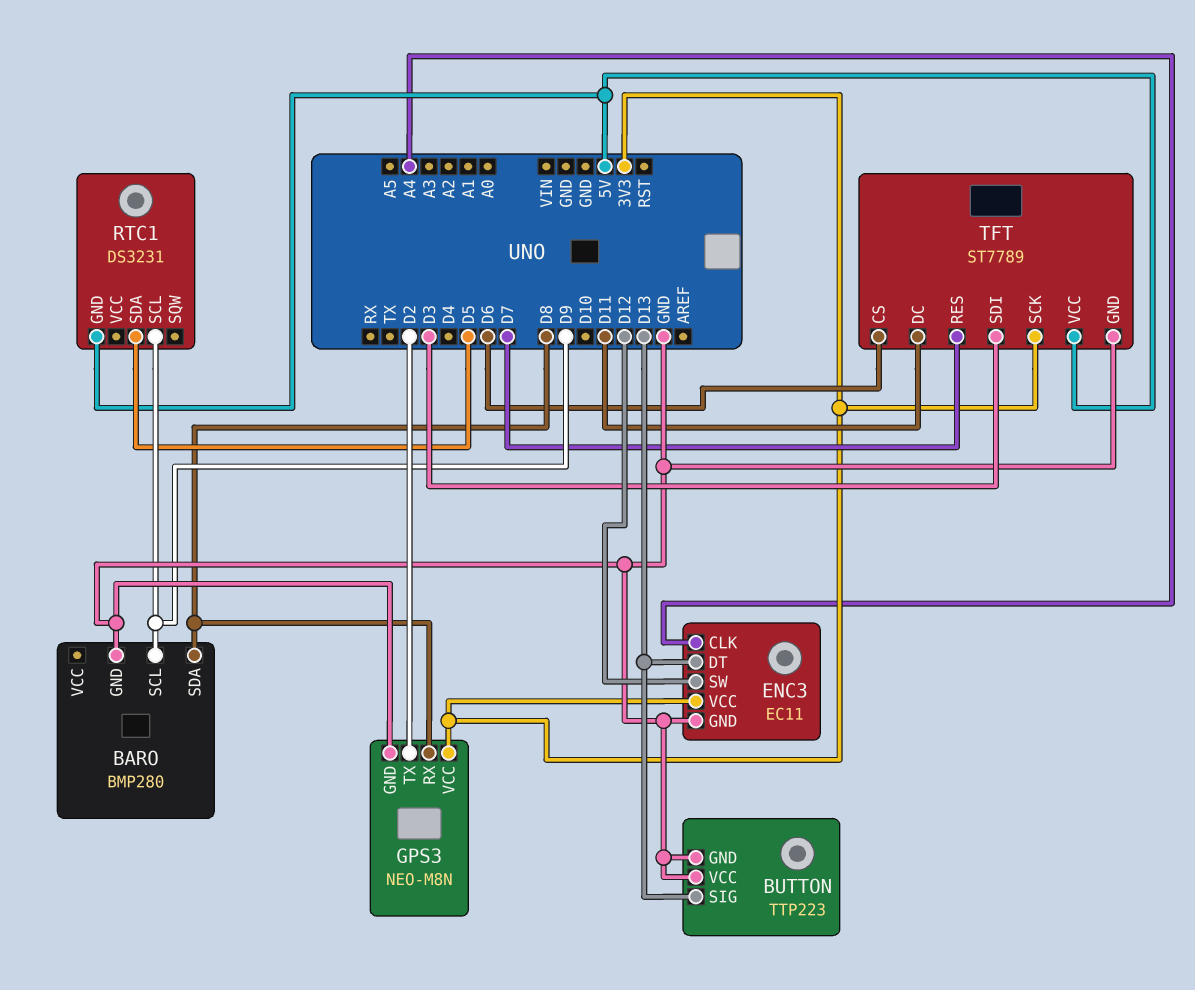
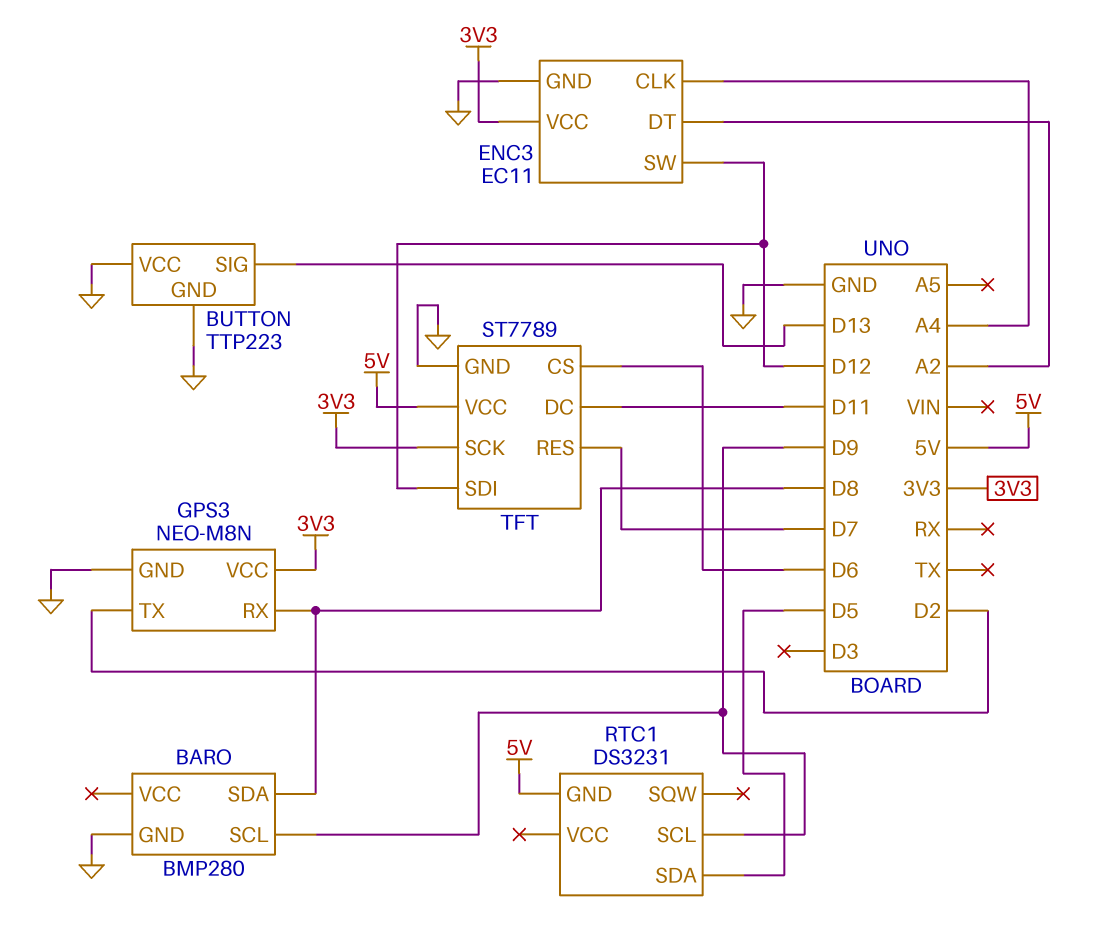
ENC3 pin DT: D13 -> A2
TFT pin SDI: D3 -> D12

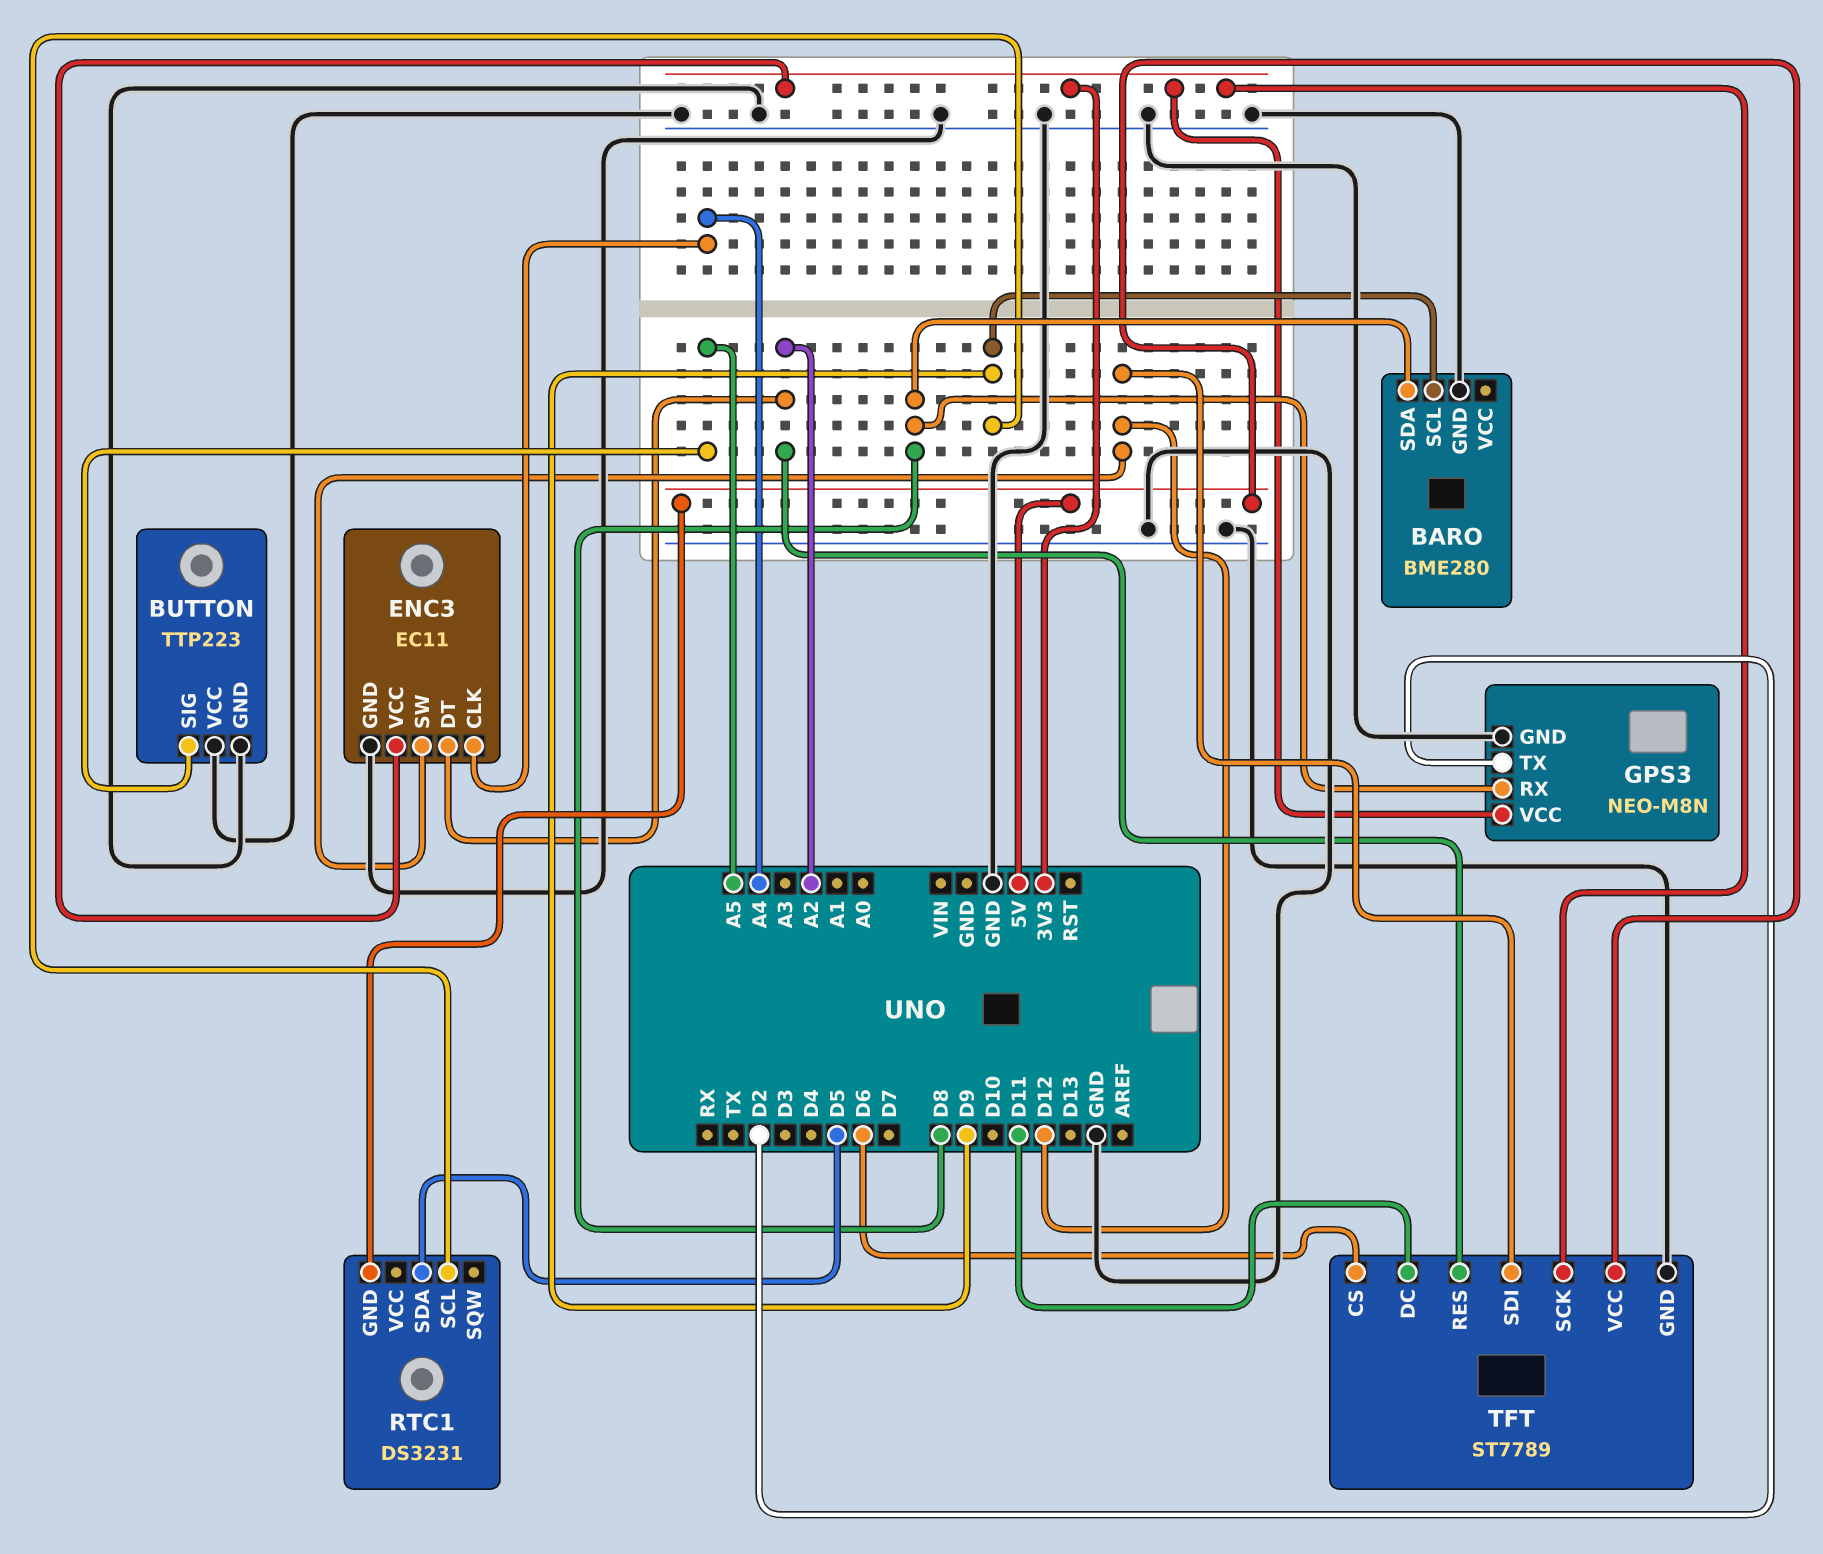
BARO: BMP280 -> BME280
BUTTON pin SIG: D13 -> A5
TFT pin RES: D7 -> A2

